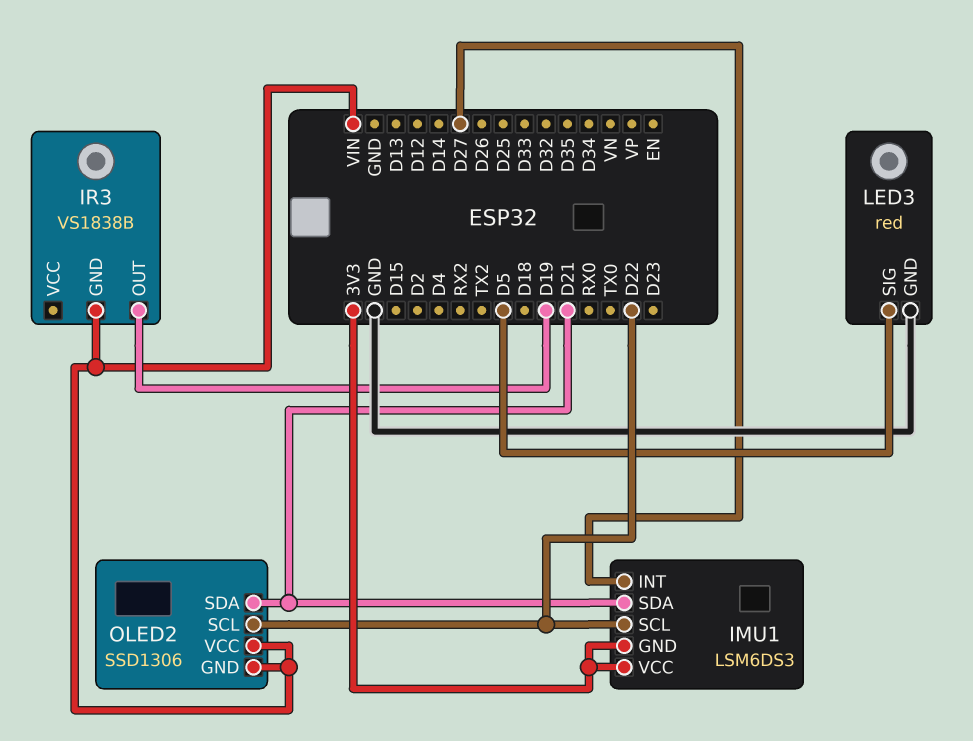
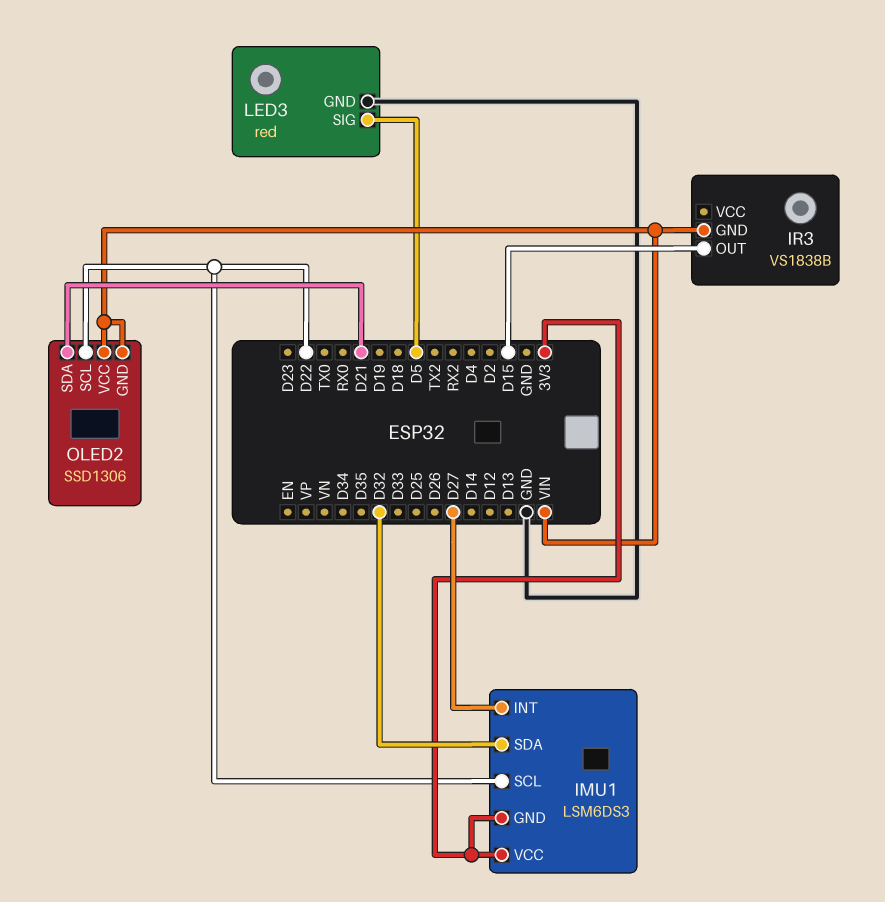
IMU1 pin SDA: D21 -> D32
IR3 pin OUT: D19 -> D15

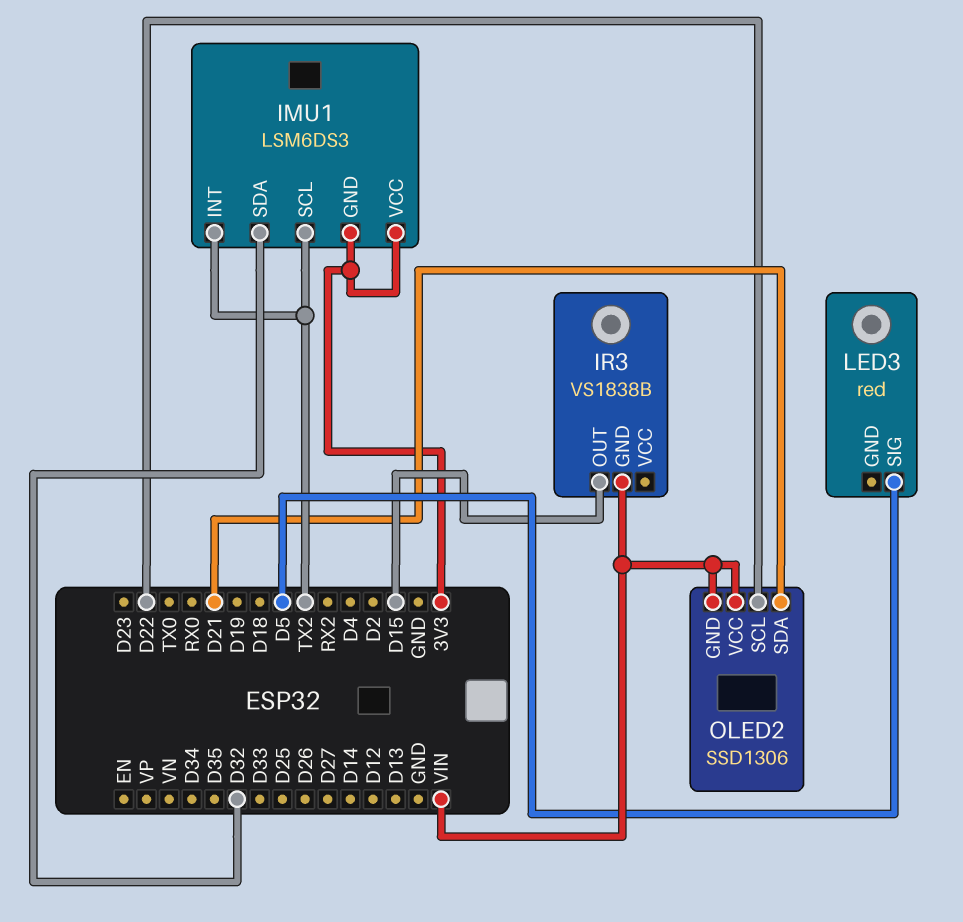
IMU1 pin INT: D27 -> TX2
IMU1 pin SCL: D22 -> TX2
LED3 pin GND: GND -> none

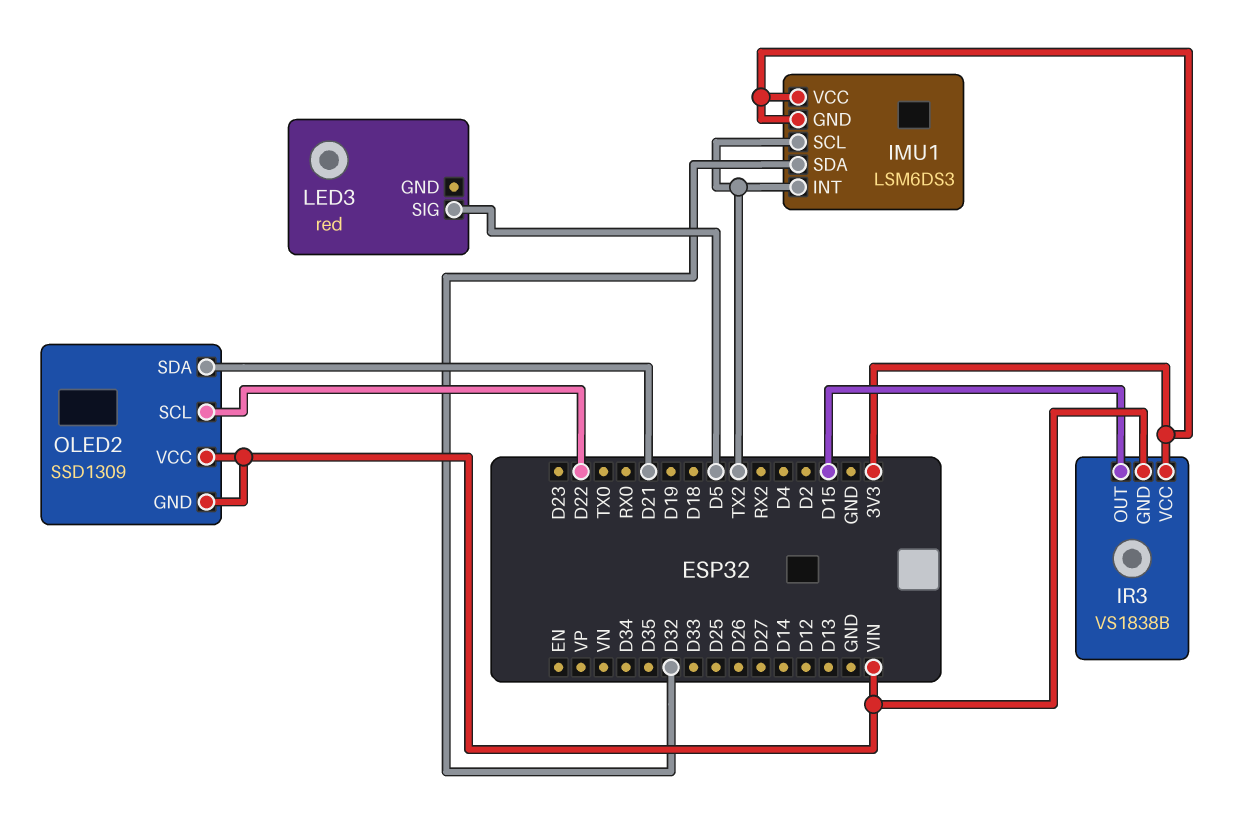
IR3 pin VCC: none -> 3V3
OLED2: SSD1306 -> SSD1309

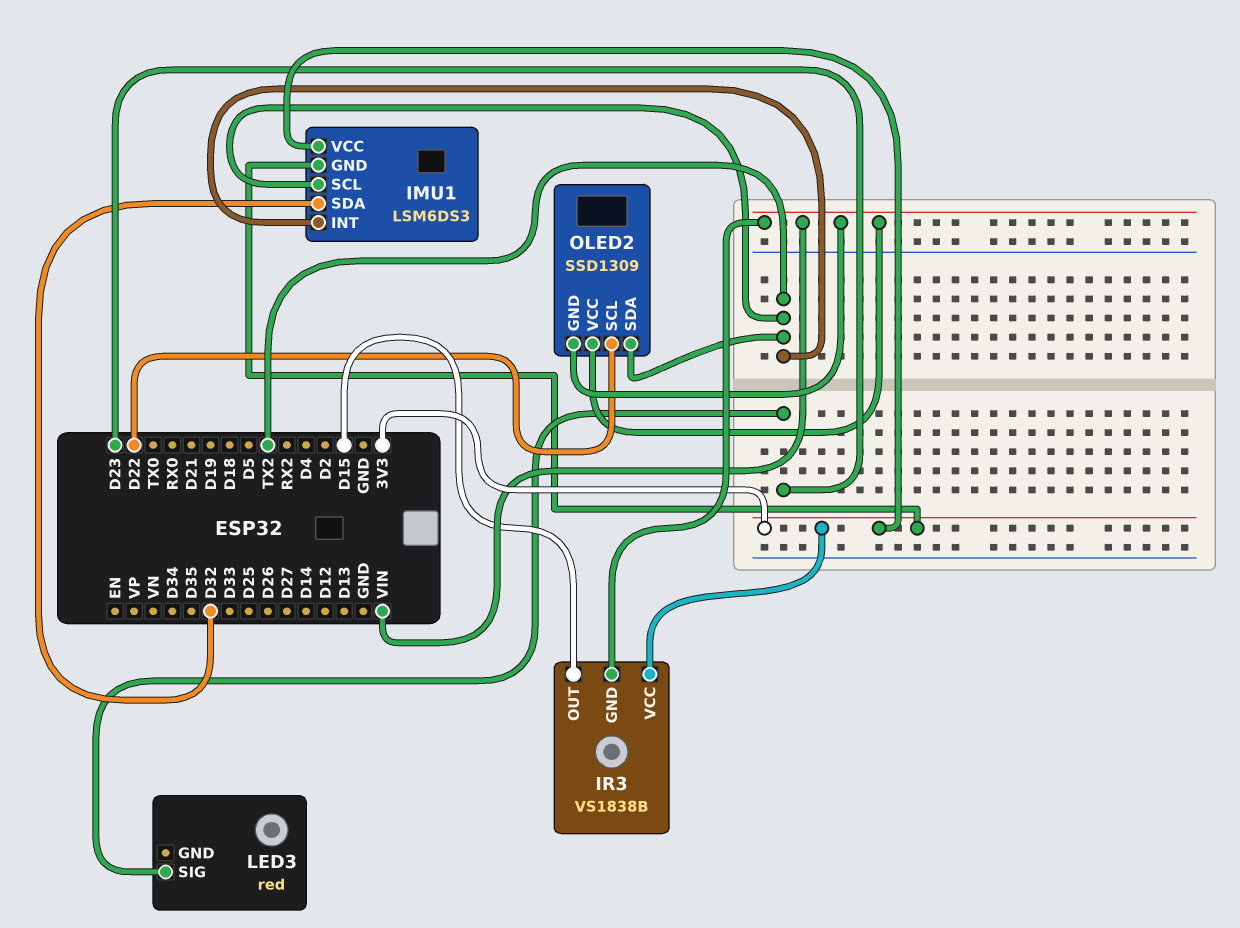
LED3 pin SIG: D5 -> D23
OLED2 pin SDA: D21 -> TX2

